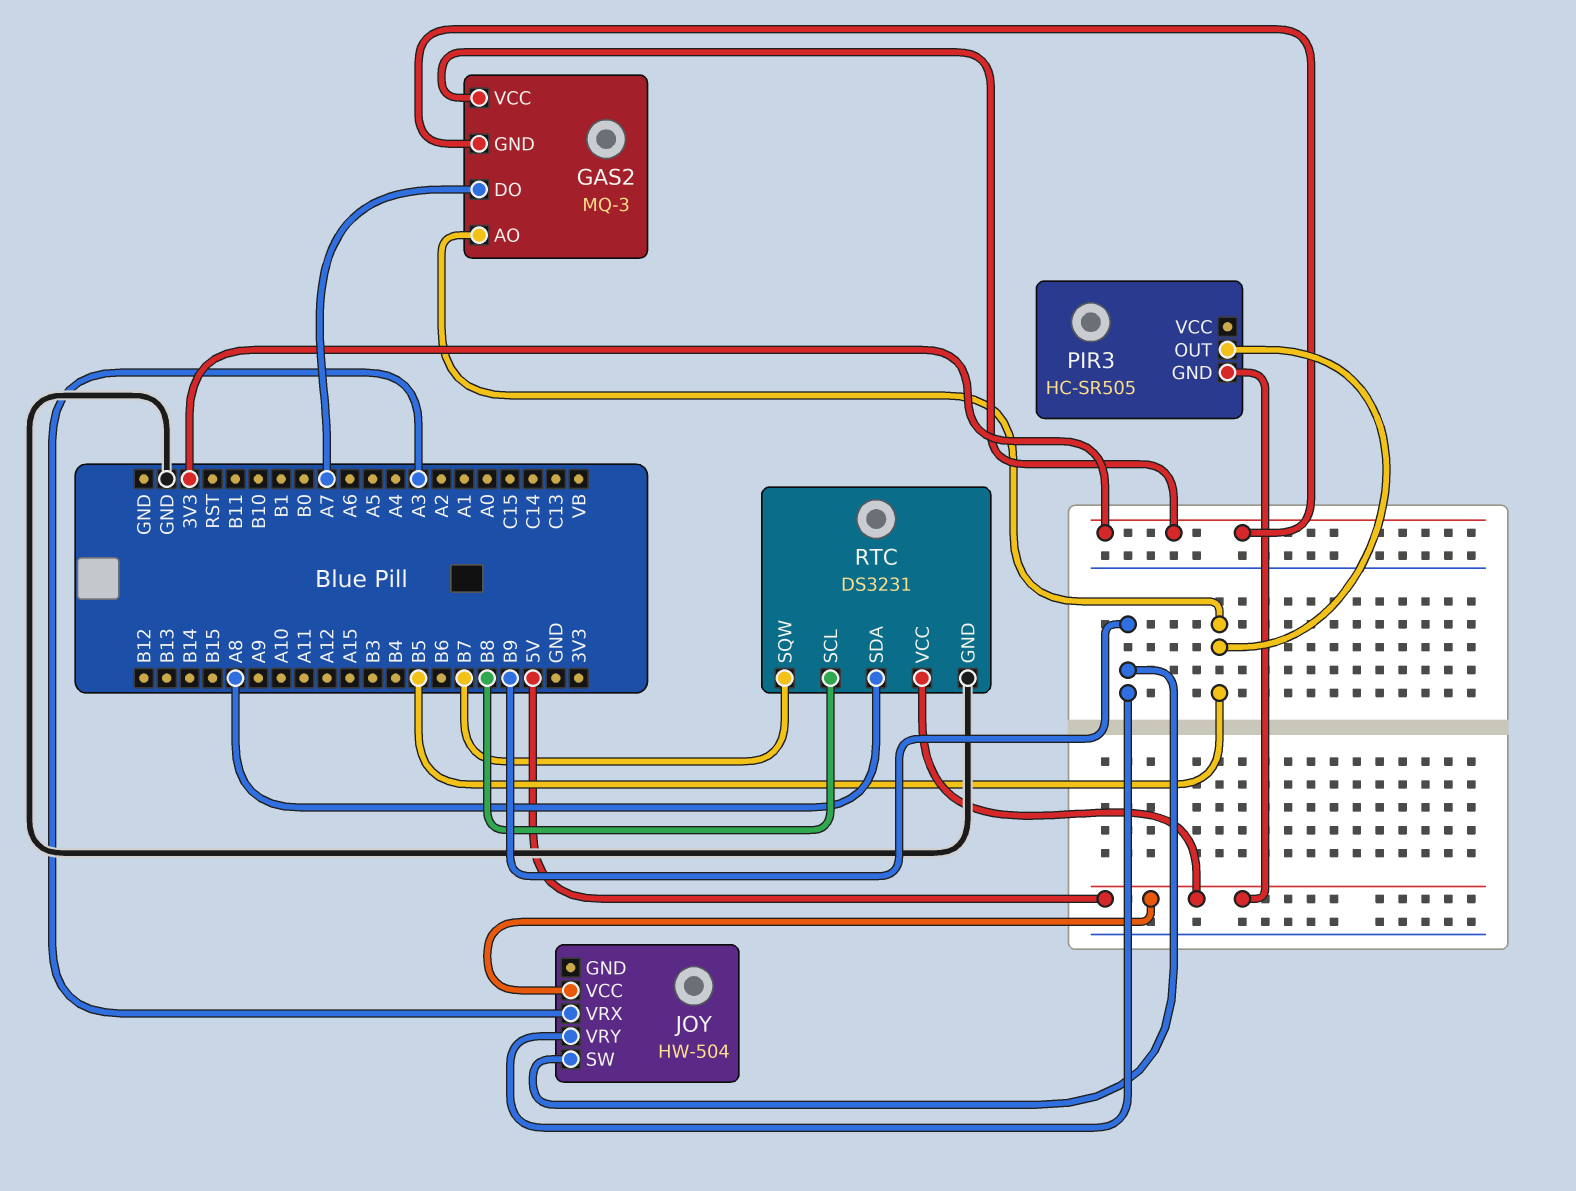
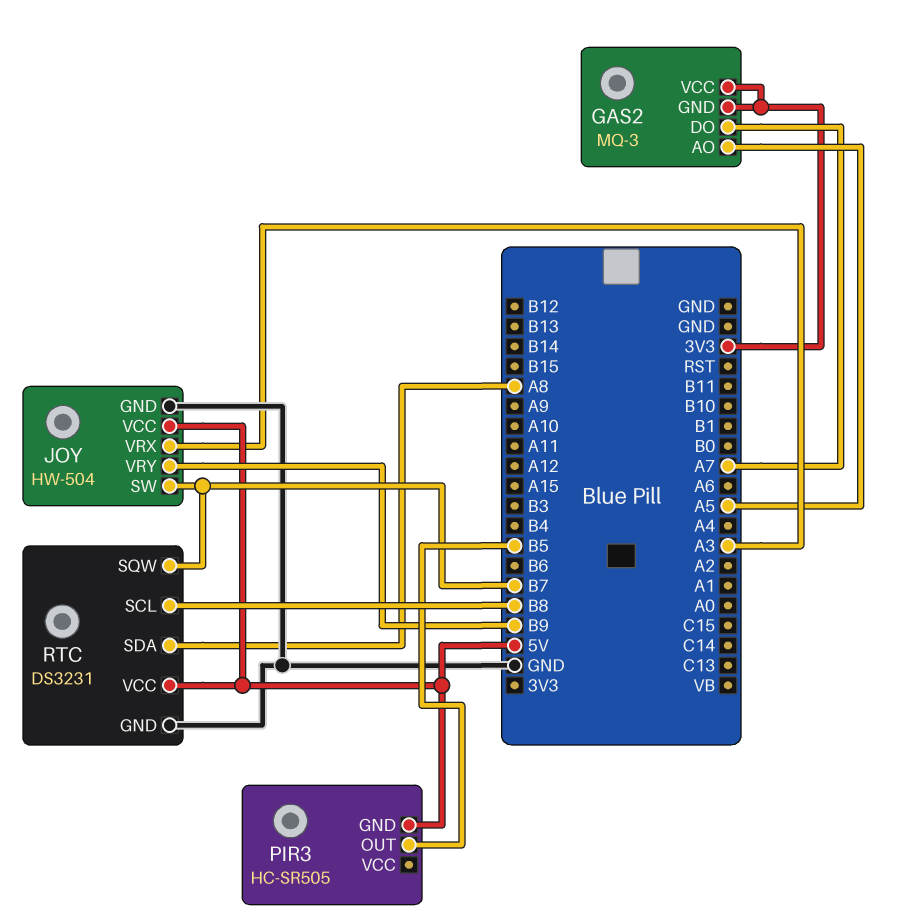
GAS2 pin AO: B5 -> A5
JOY pin GND: none -> GND
JOY pin SW: B9 -> B7

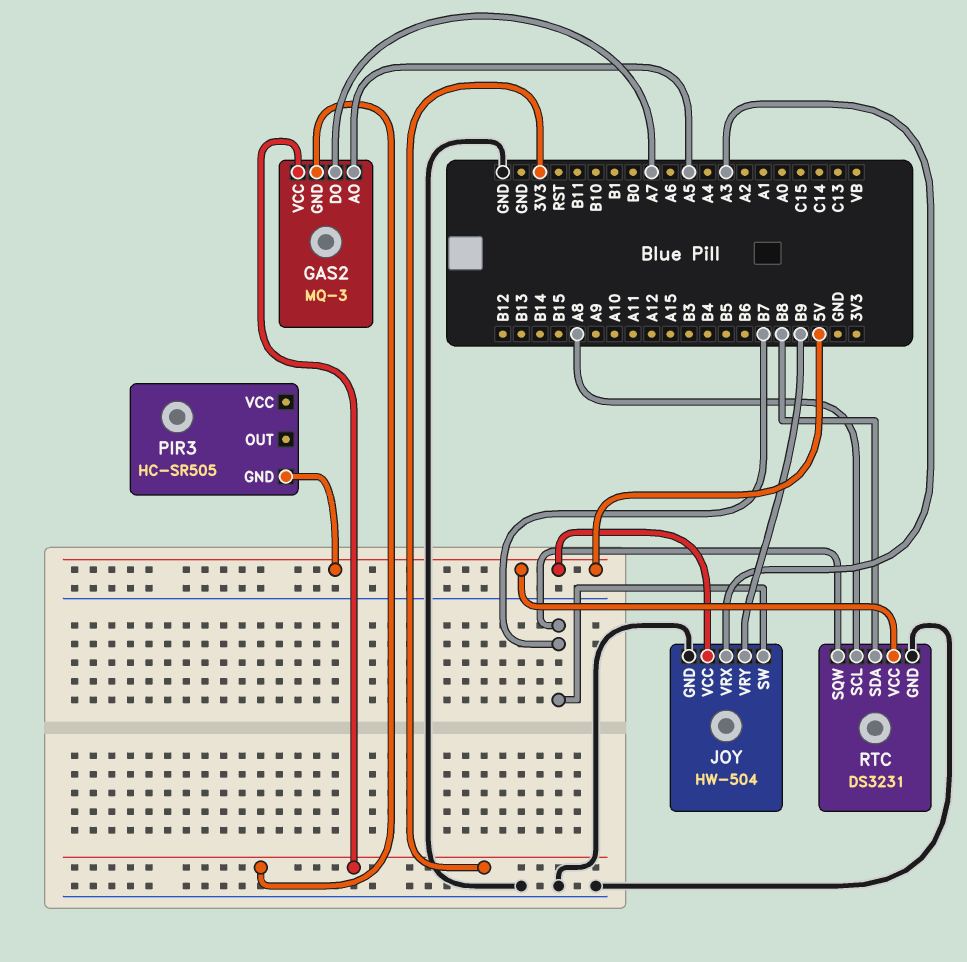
PIR3 pin OUT: B5 -> none
RTC pin SCL: B8 -> A8
RTC pin SDA: A8 -> B8

